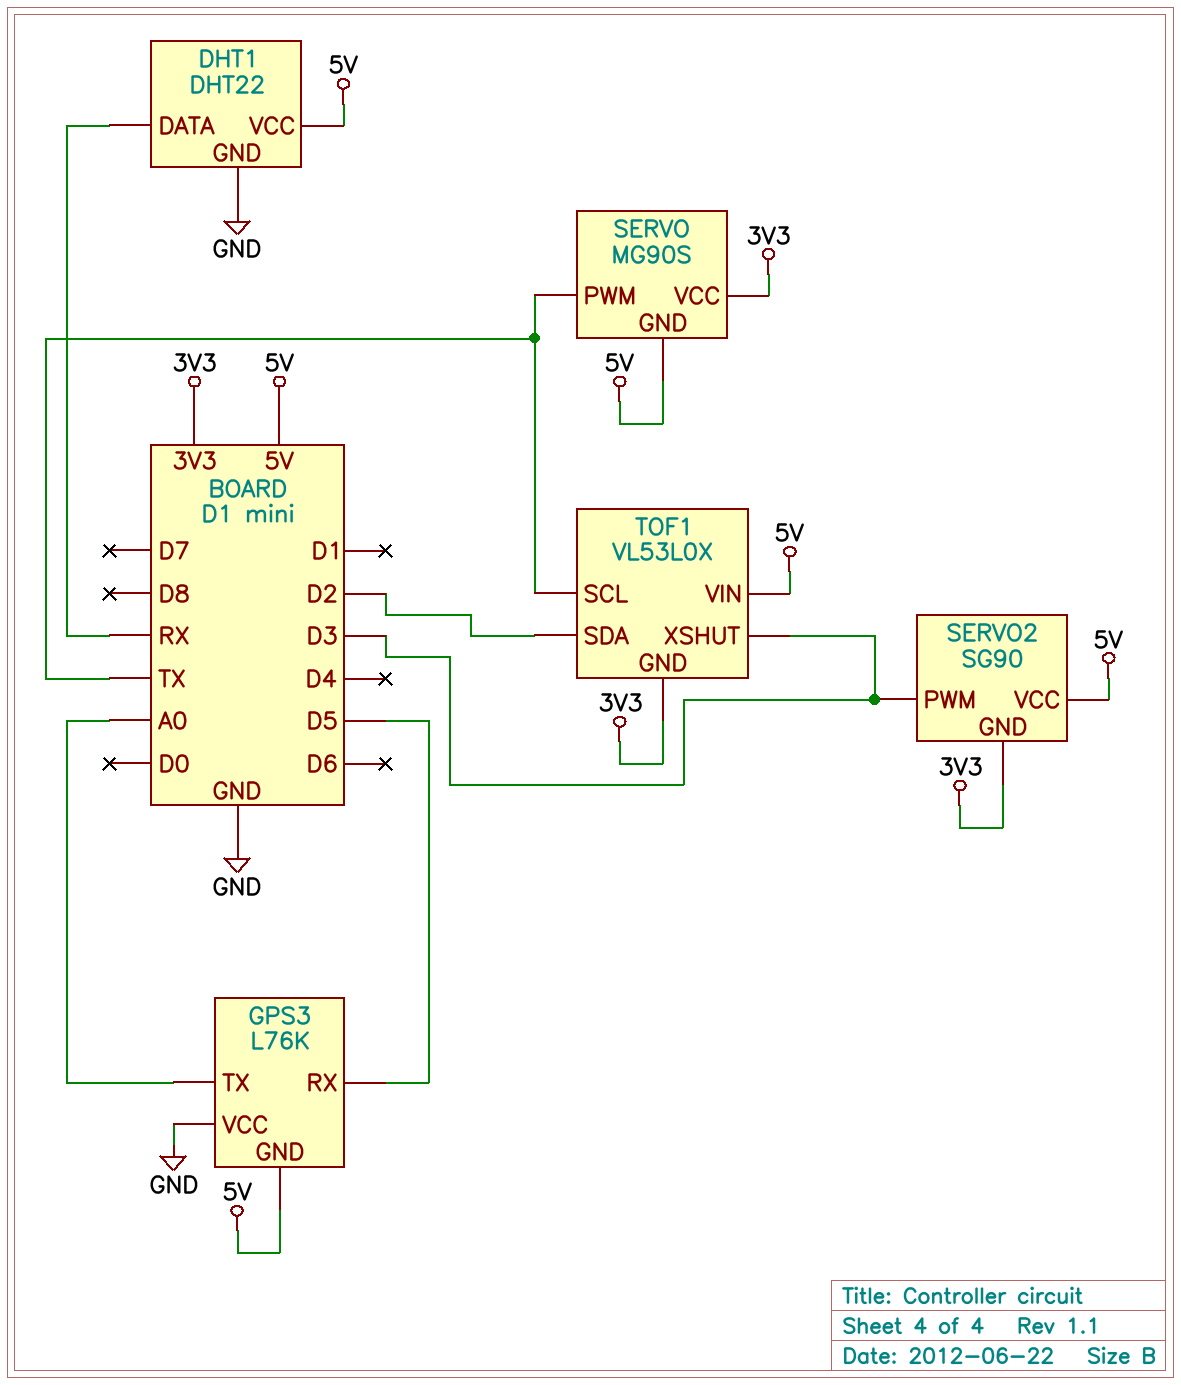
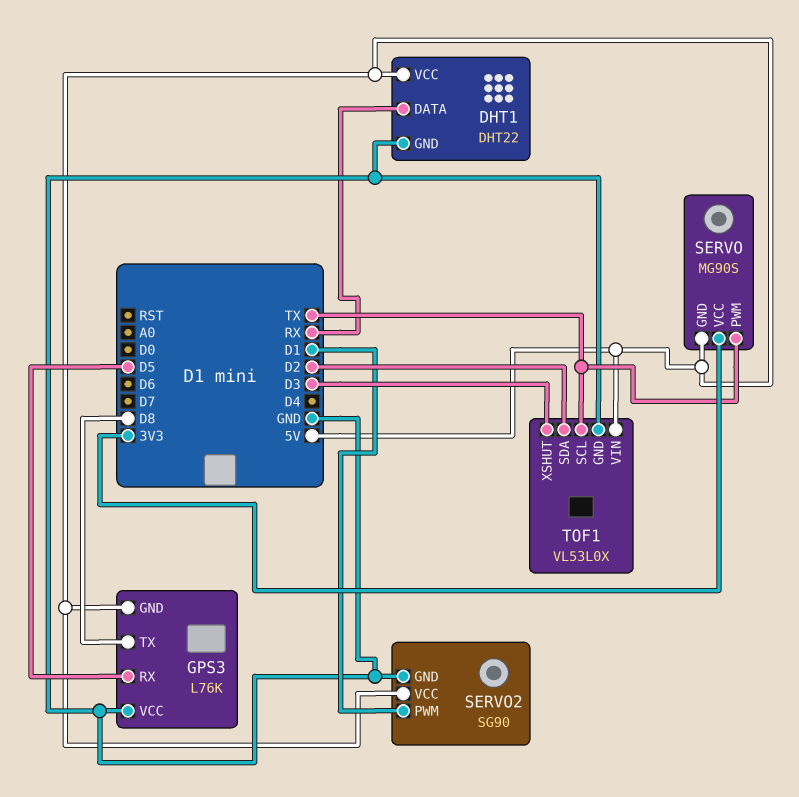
GPS3 pin TX: A0 -> D8
SERVO2 pin GND: 3V3 -> GND
SERVO2 pin PWM: D3 -> D1
TOF1 pin GND: 3V3 -> GND

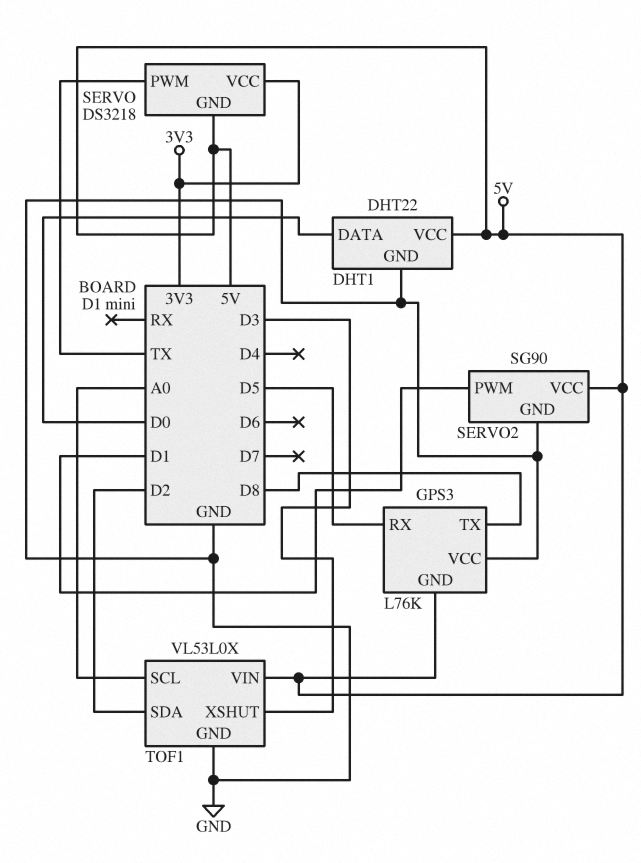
DHT1 pin DATA: RX -> D0
SERVO: MG90S -> DS3218
TOF1 pin SCL: TX -> A0

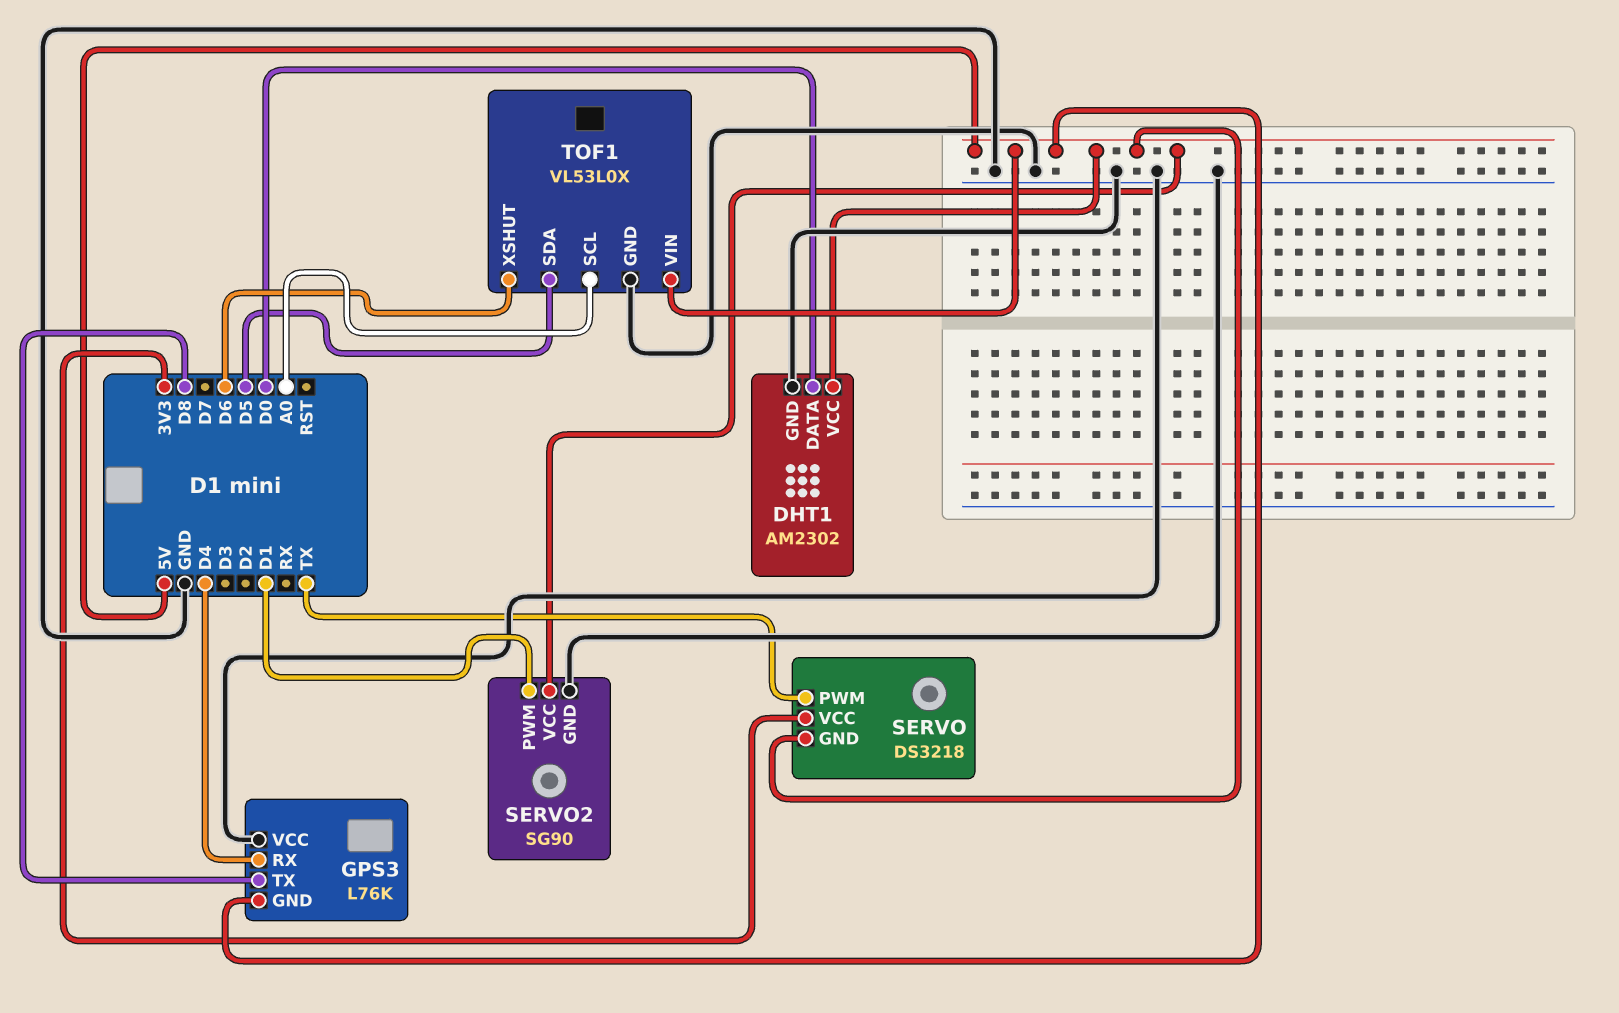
DHT1: DHT22 -> AM2302
GPS3 pin RX: D5 -> D4
TOF1 pin SDA: D2 -> D5
TOF1 pin XSHUT: D3 -> D6

